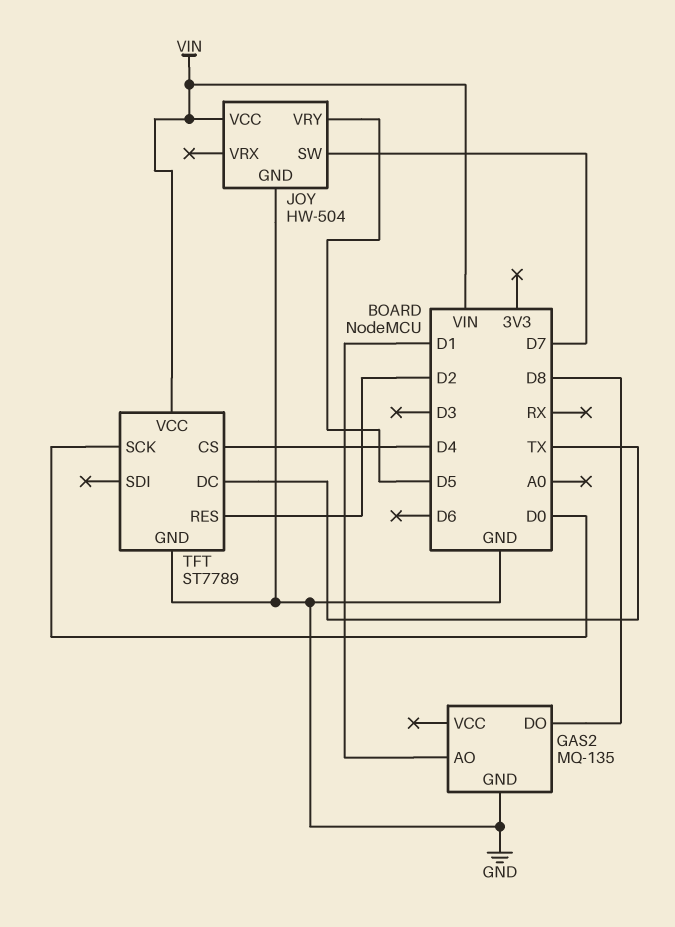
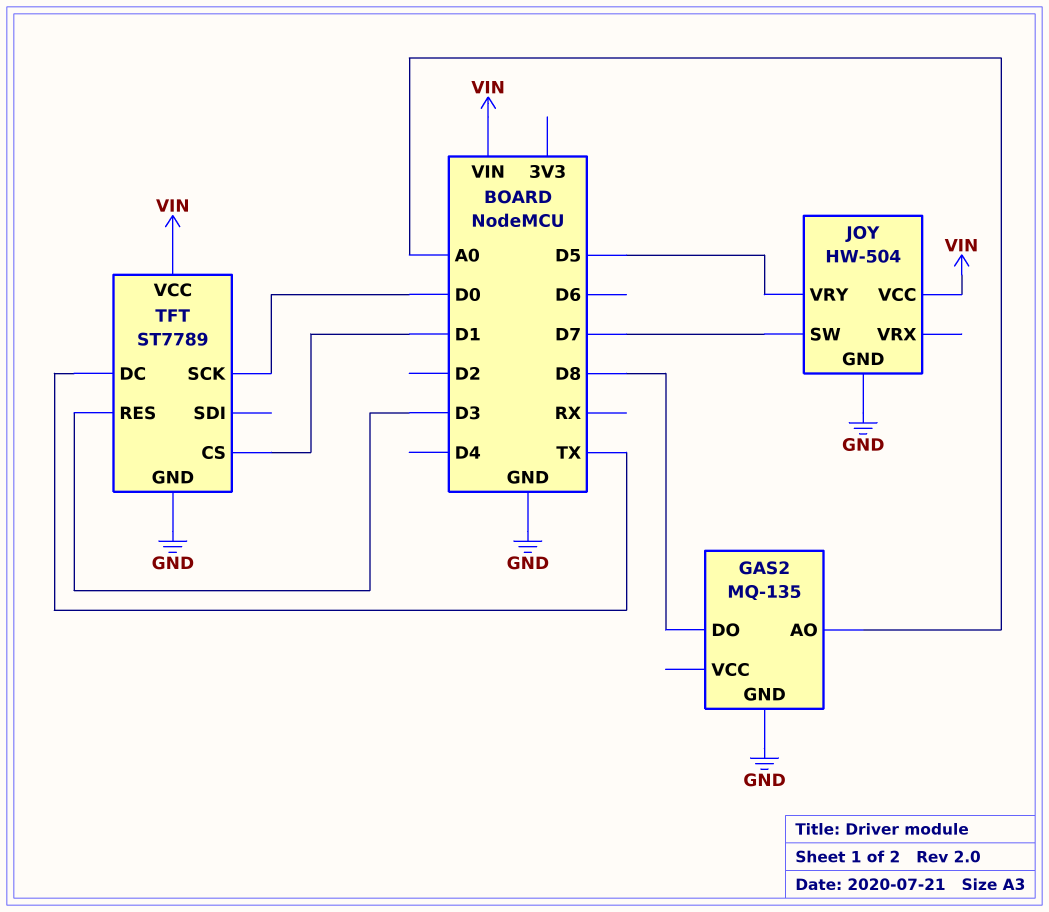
GAS2 pin AO: D1 -> A0
TFT pin CS: D4 -> D1
TFT pin RES: D2 -> D3

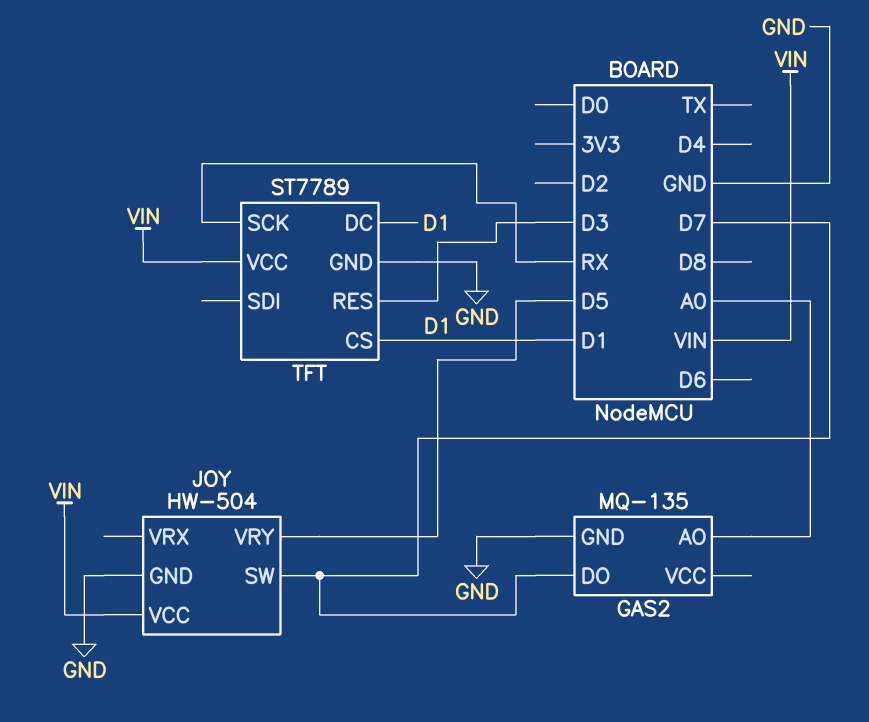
GAS2 pin DO: D8 -> D7
TFT pin DC: TX -> D1
TFT pin SCK: D0 -> RX

